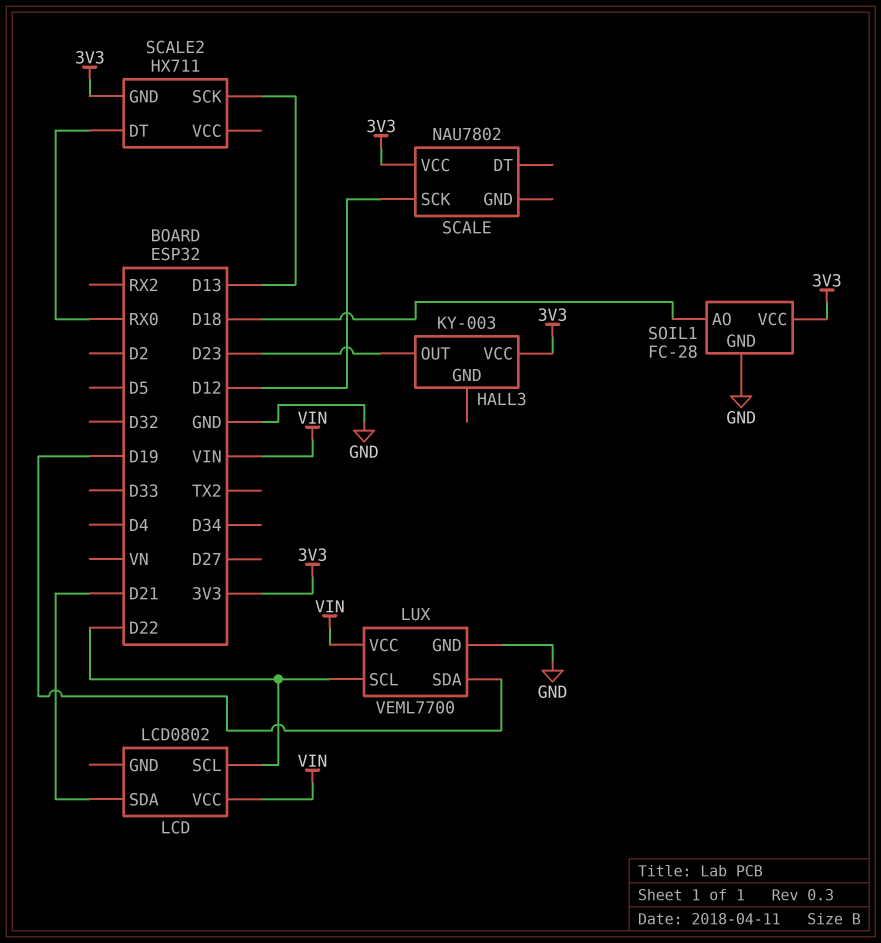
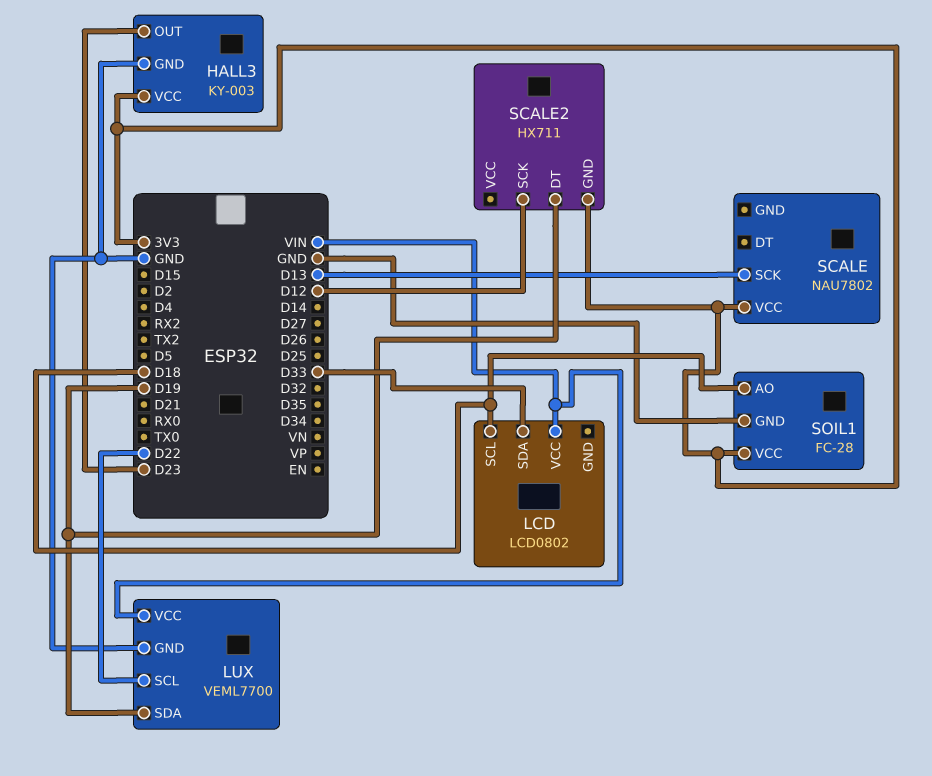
HALL3 pin GND: none -> GND
LCD pin SCL: D22 -> D18
LCD pin SDA: D21 -> D33
SCALE pin SCK: D12 -> D13
SCALE2 pin DT: RX0 -> D19
SCALE2 pin SCK: D13 -> D12

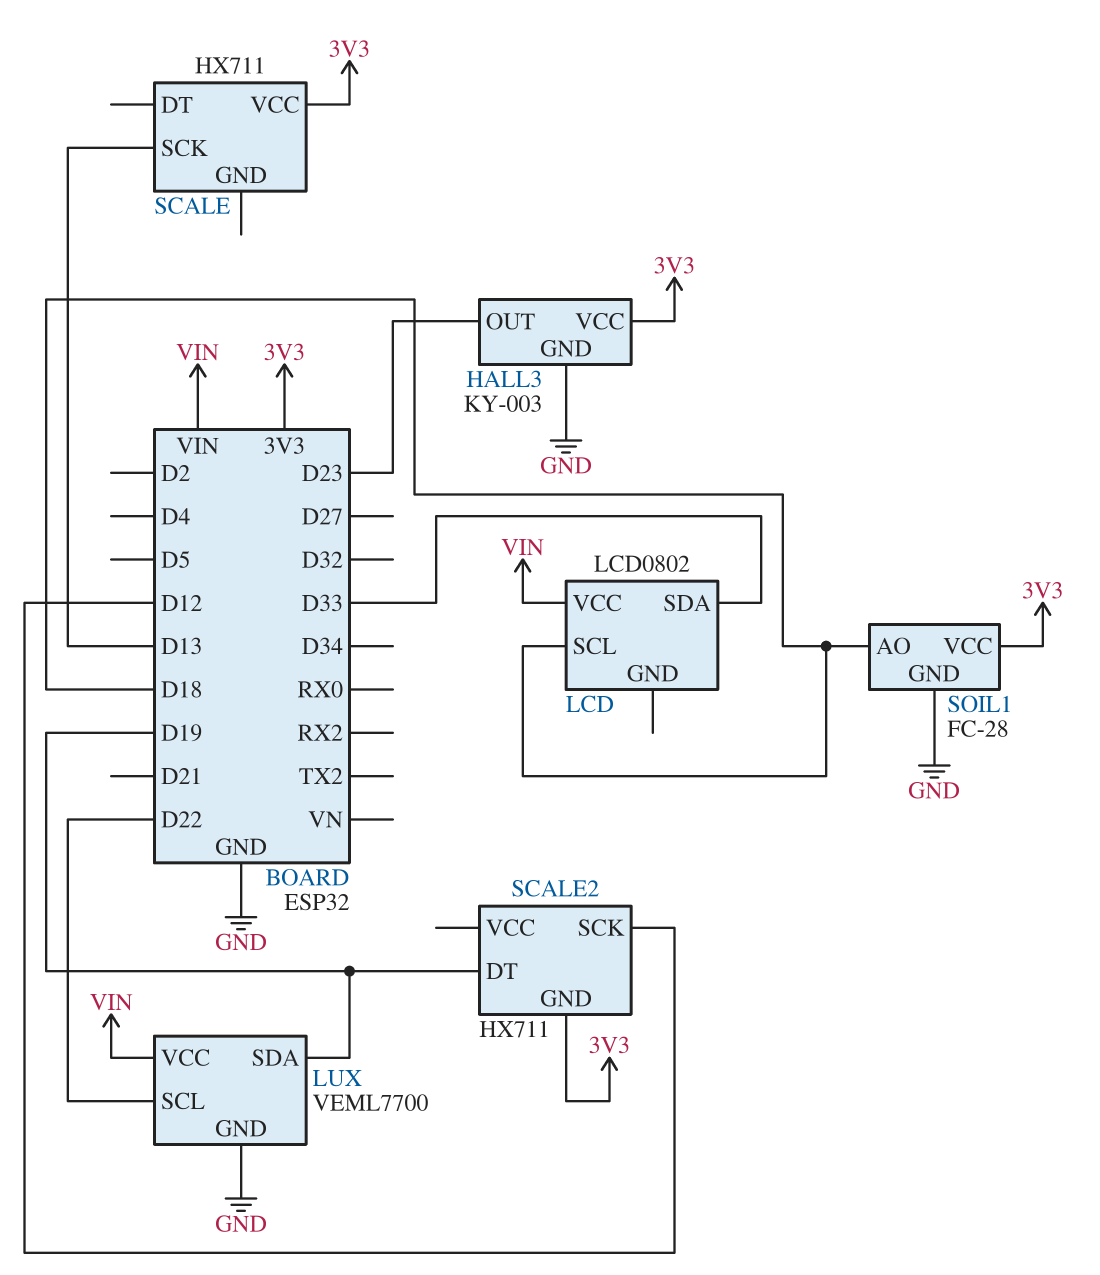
SCALE: NAU7802 -> HX711

